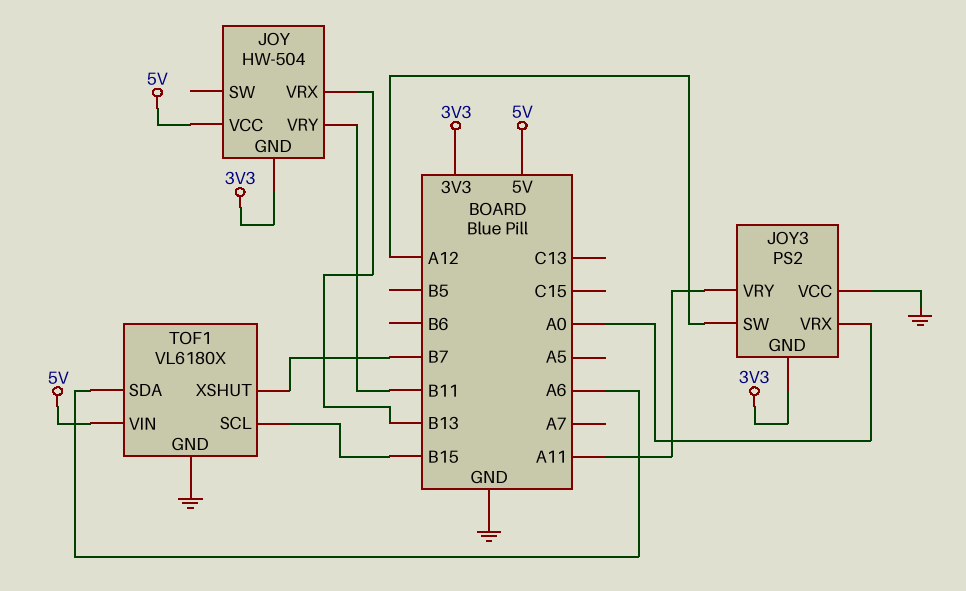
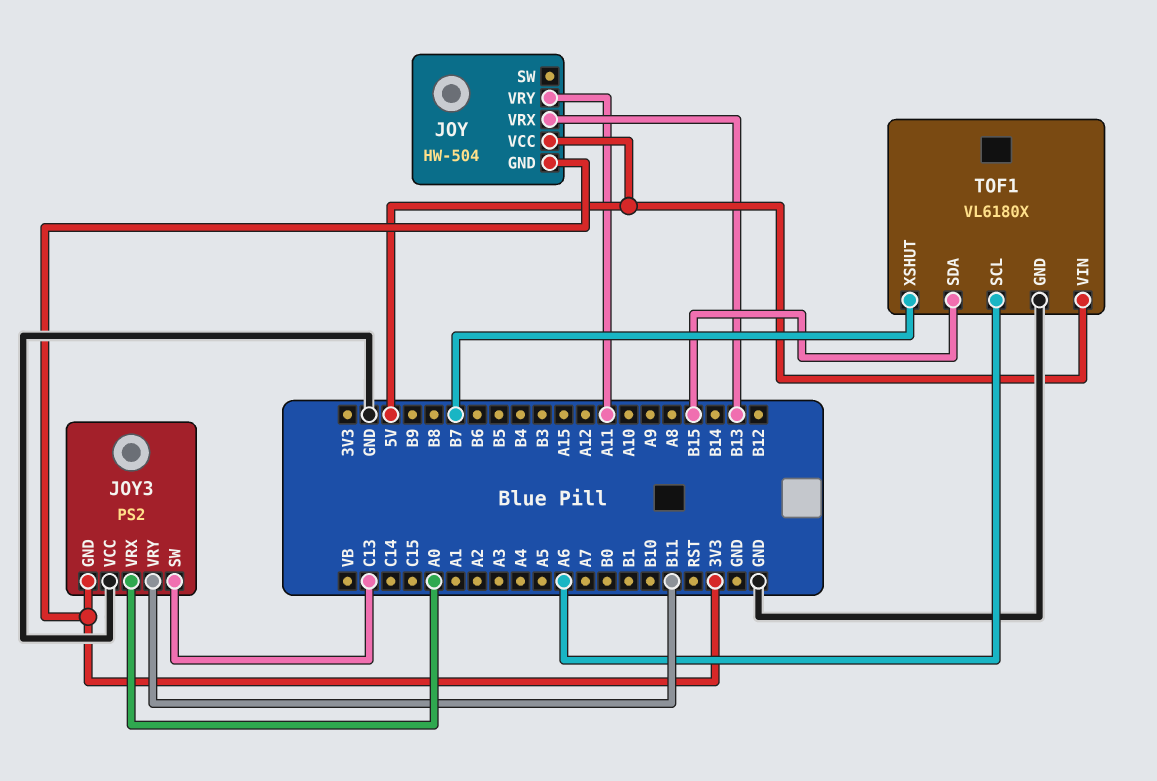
JOY pin VRY: B11 -> A11
JOY3 pin SW: A12 -> C13
JOY3 pin VRY: A11 -> B11
TOF1 pin SCL: B15 -> A6
TOF1 pin SDA: A6 -> B15

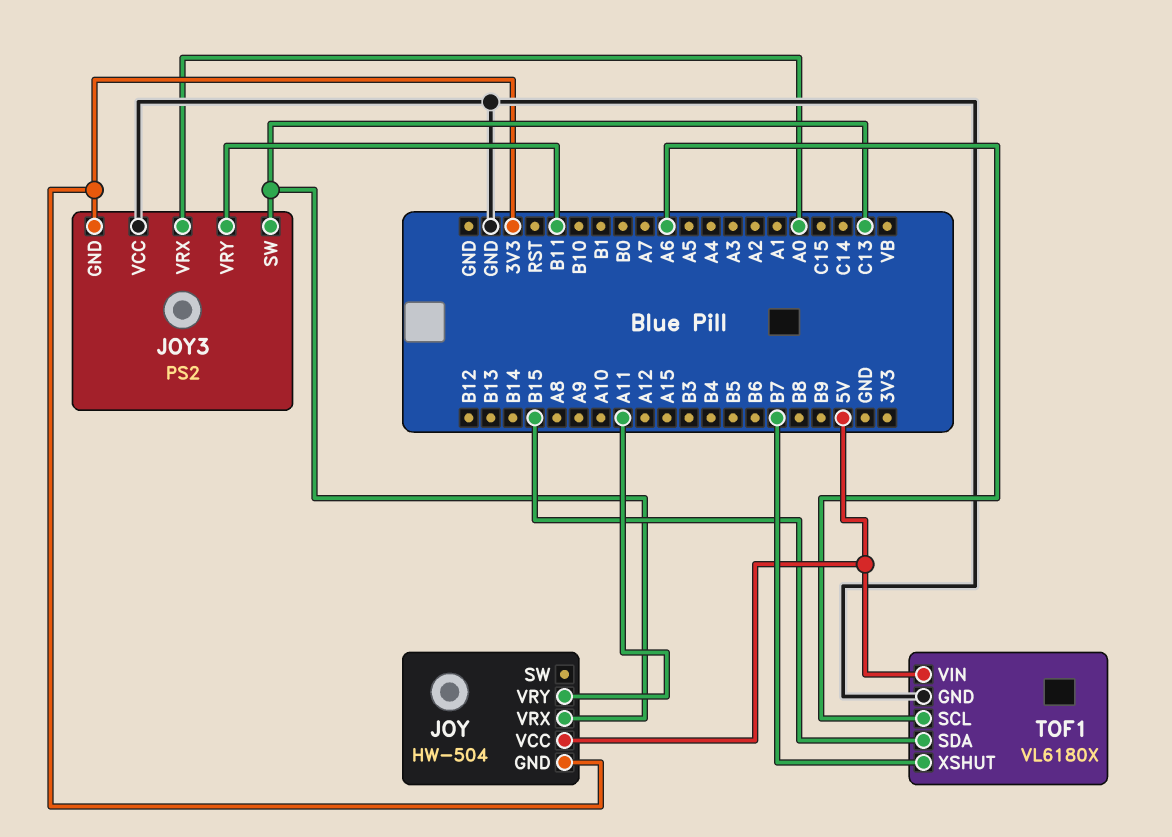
JOY pin VRX: B13 -> C13

